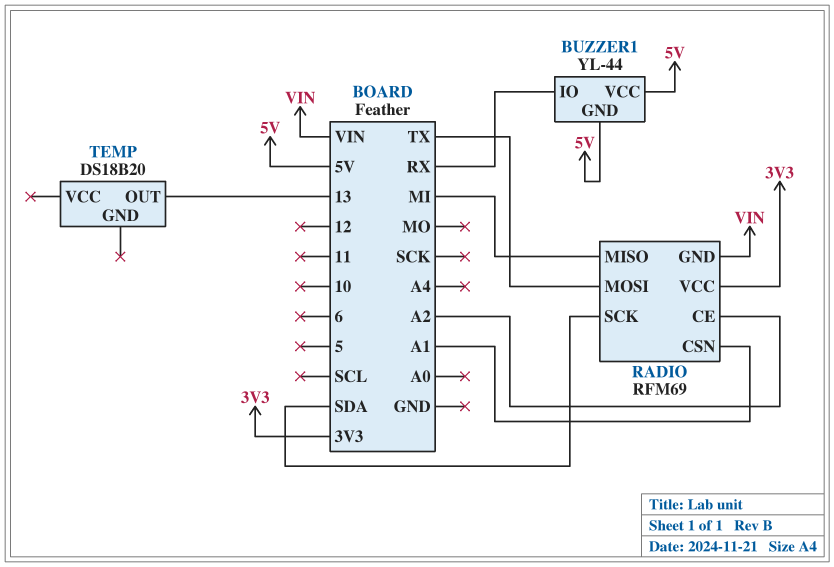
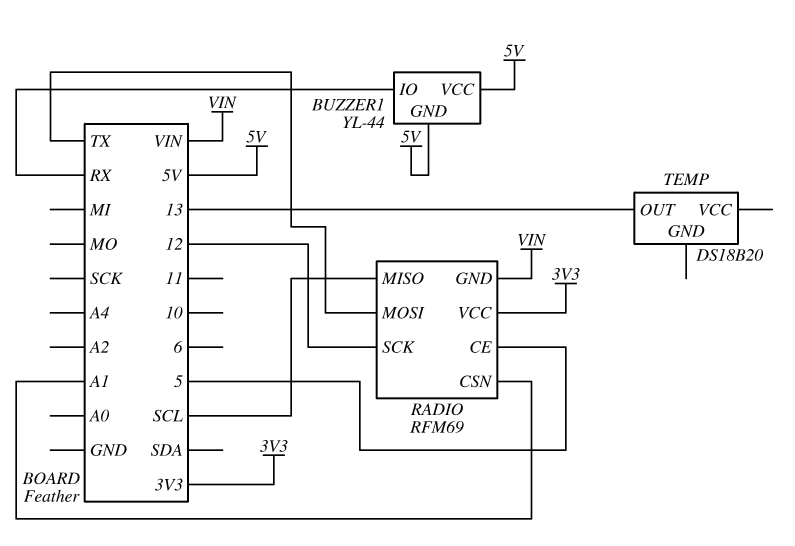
RADIO pin CE: A2 -> 5
RADIO pin MISO: MI -> SCL
RADIO pin SCK: SDA -> 12

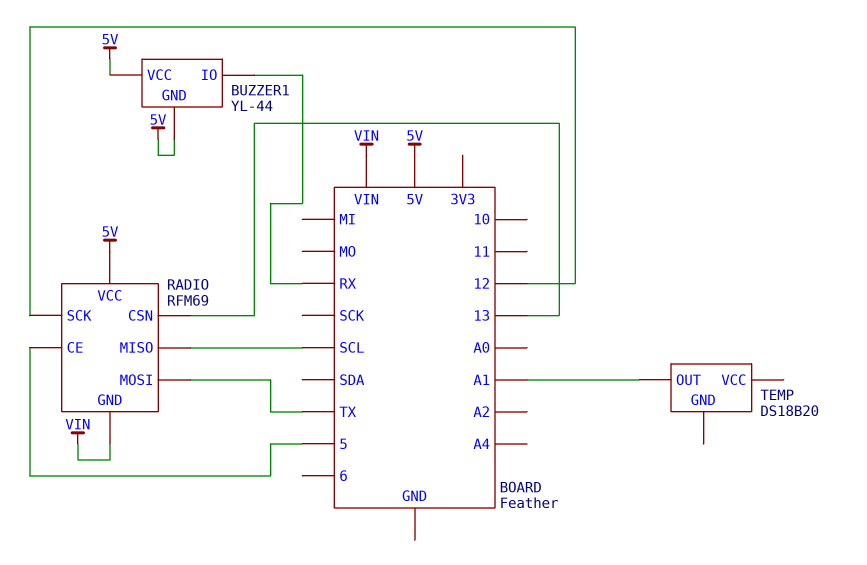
RADIO pin CSN: A1 -> 13
RADIO pin VCC: 3V3 -> 5V
TEMP pin OUT: 13 -> A1

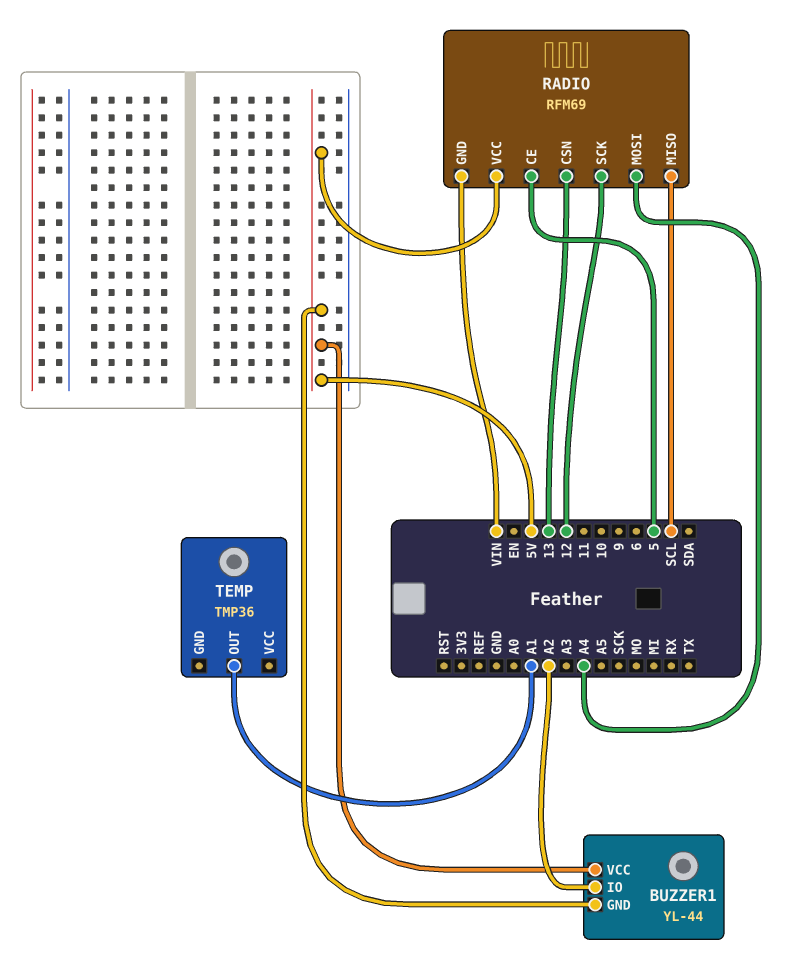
BUZZER1 pin IO: RX -> A2
RADIO pin MOSI: TX -> A4
TEMP: DS18B20 -> TMP36

